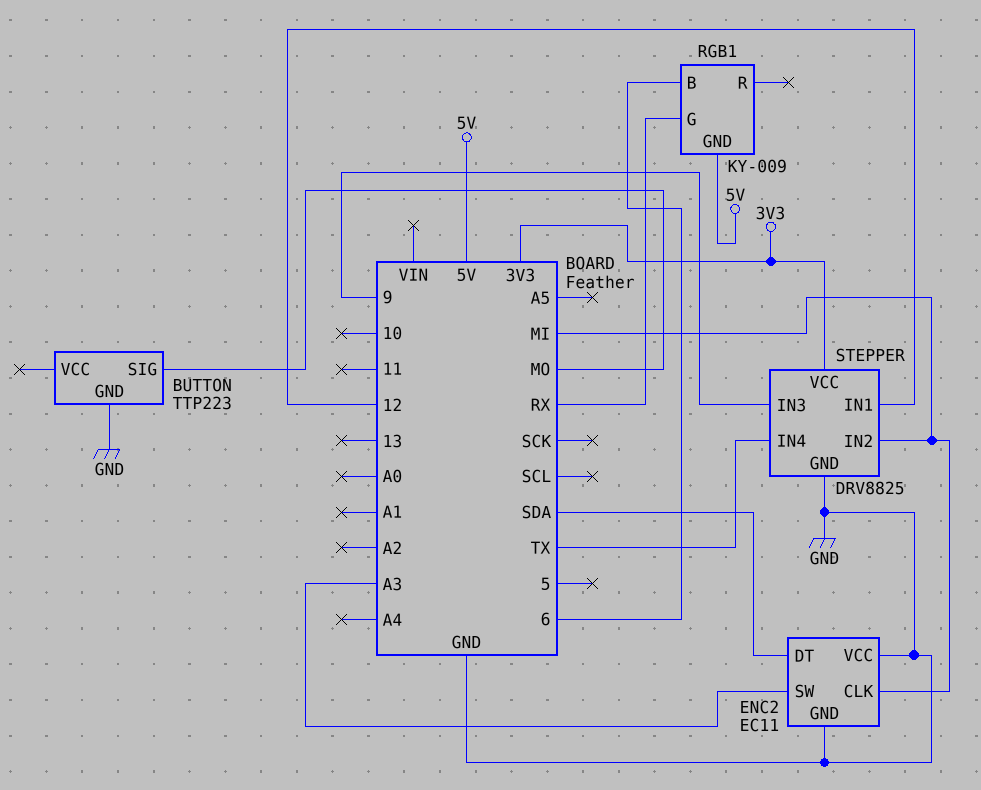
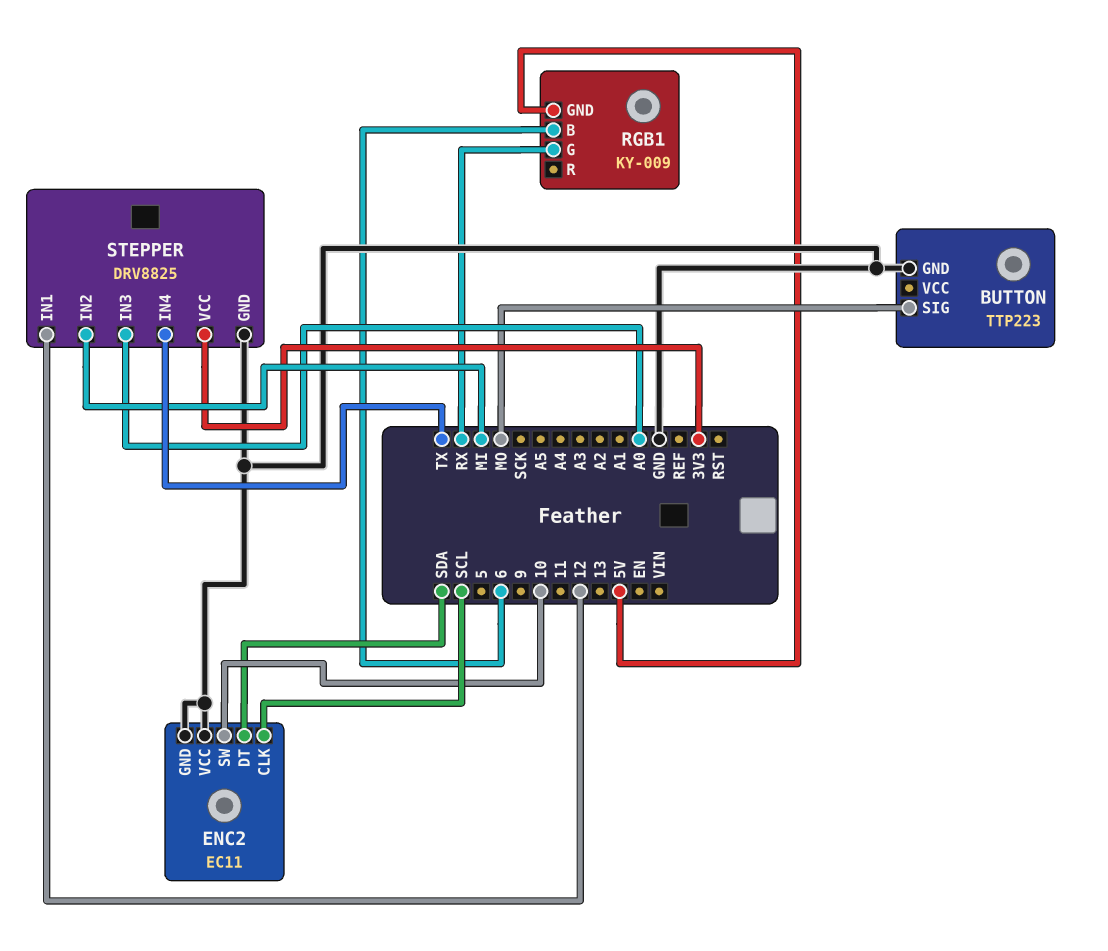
ENC2 pin CLK: MI -> SCL
ENC2 pin SW: A3 -> 10
STEPPER pin IN3: 9 -> A0

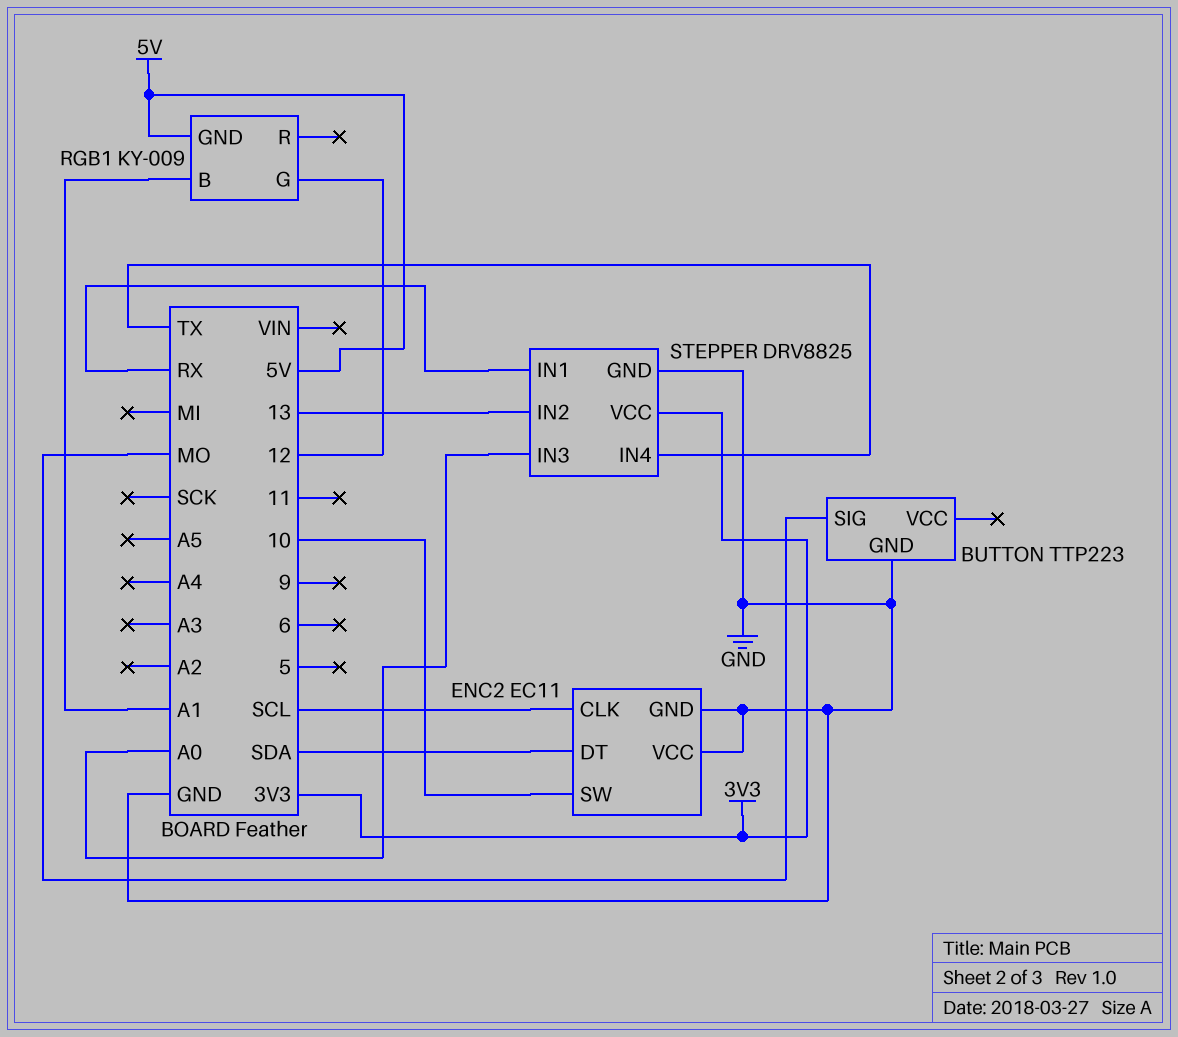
RGB1 pin B: 6 -> A1
RGB1 pin G: RX -> 12
STEPPER pin IN1: 12 -> RX
STEPPER pin IN2: MI -> 13

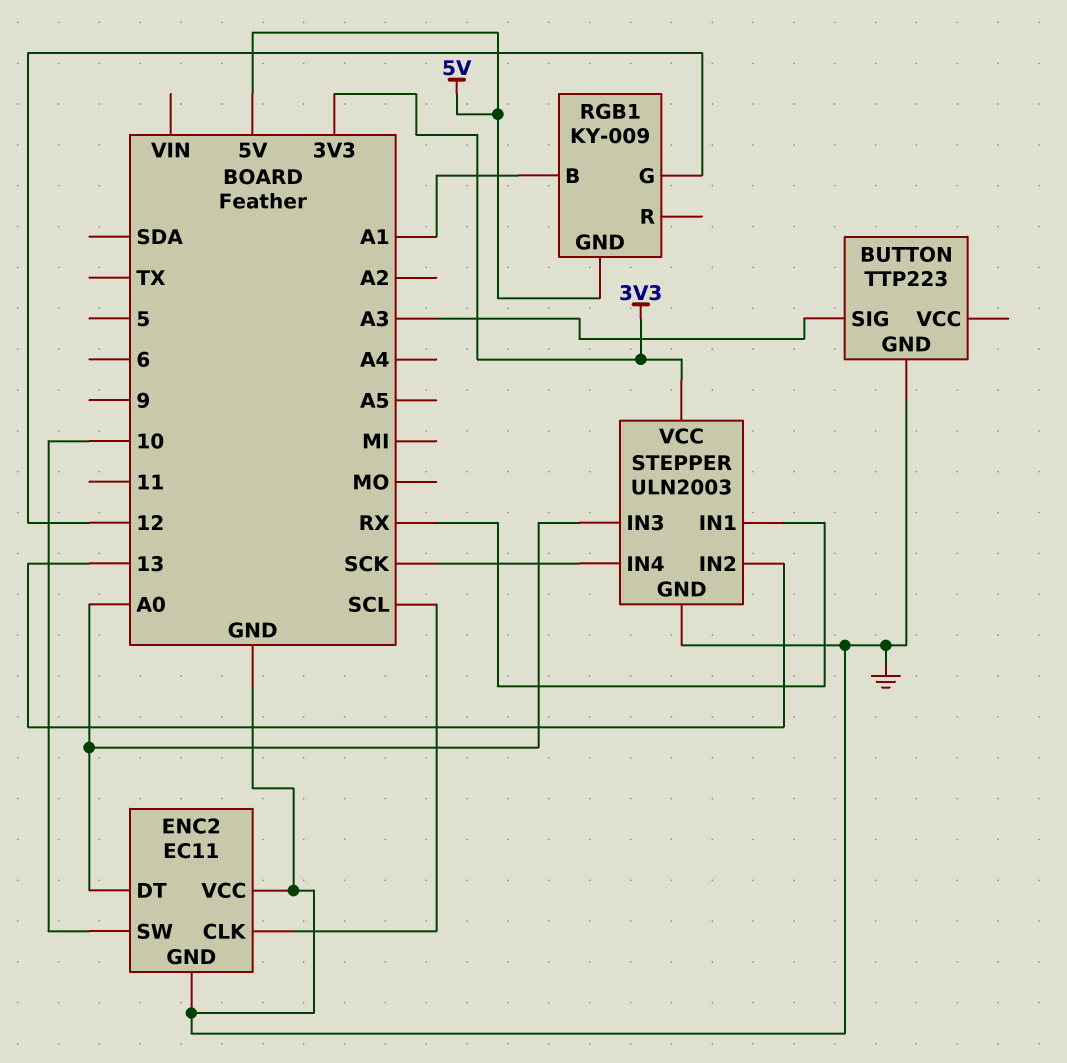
BUTTON pin SIG: MO -> A3
ENC2 pin DT: SDA -> A0
STEPPER: DRV8825 -> ULN2003
STEPPER pin IN4: TX -> SCK

